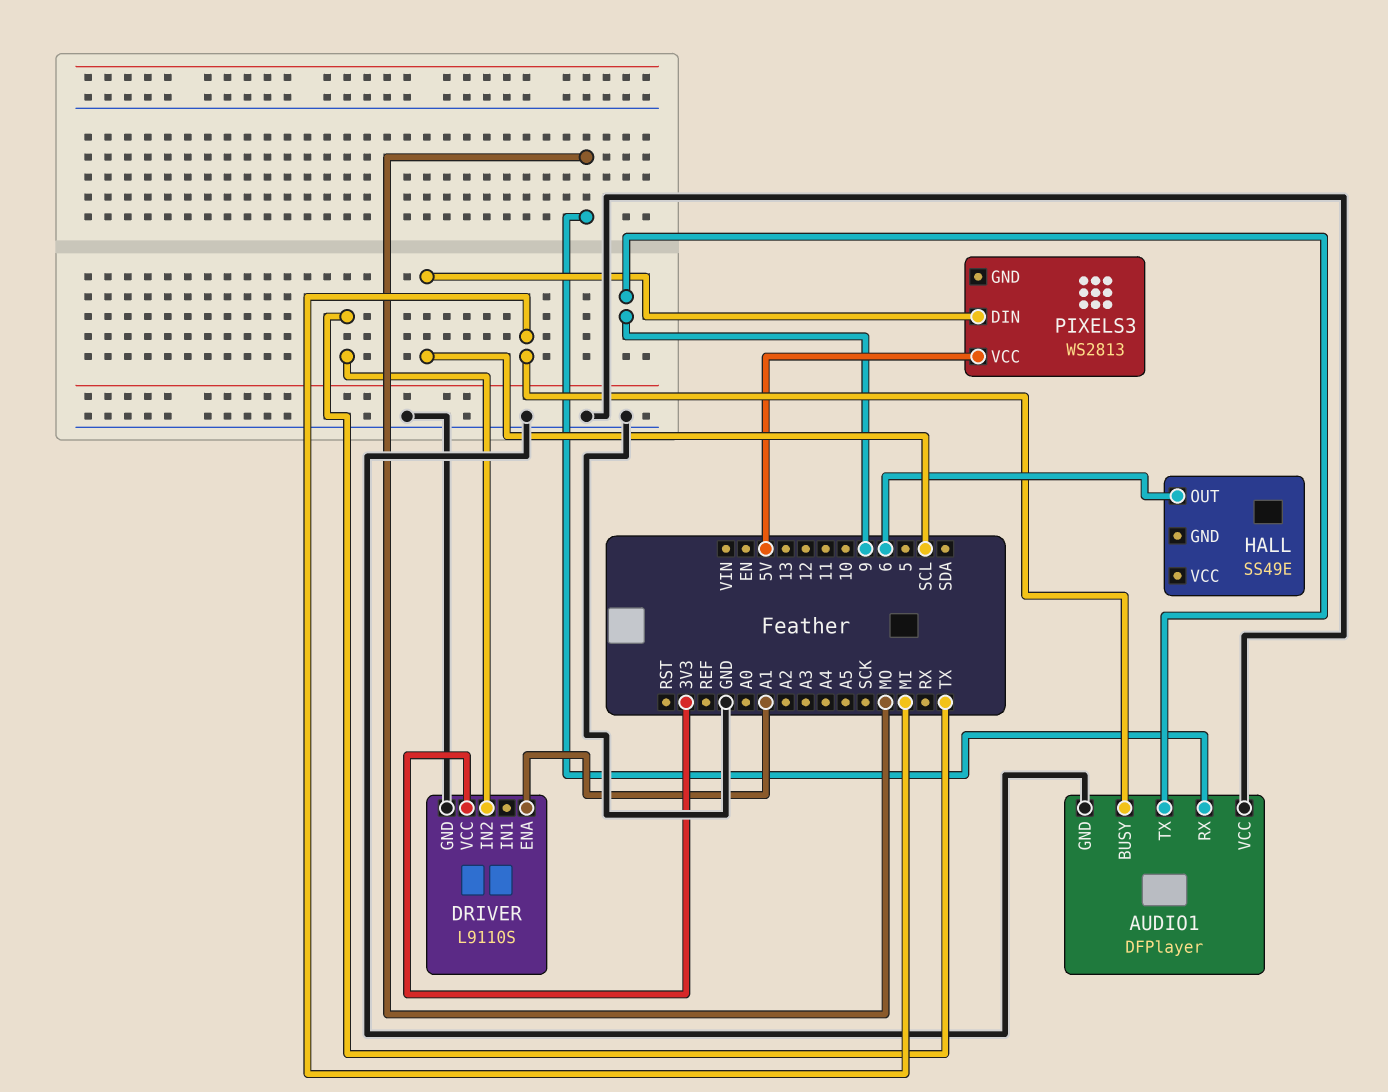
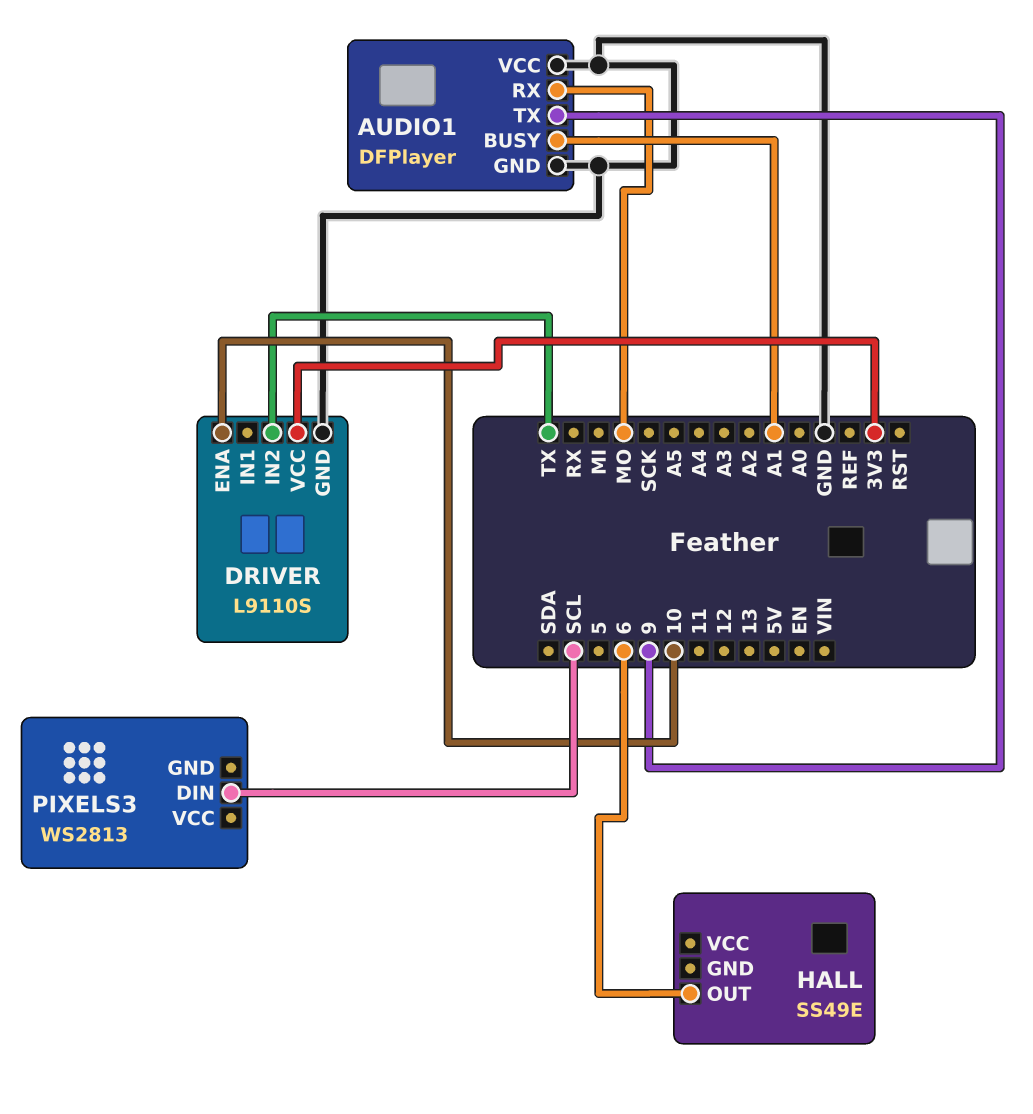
AUDIO1 pin BUSY: MI -> A1
DRIVER pin ENA: A1 -> 10
PIXELS3 pin VCC: 5V -> none

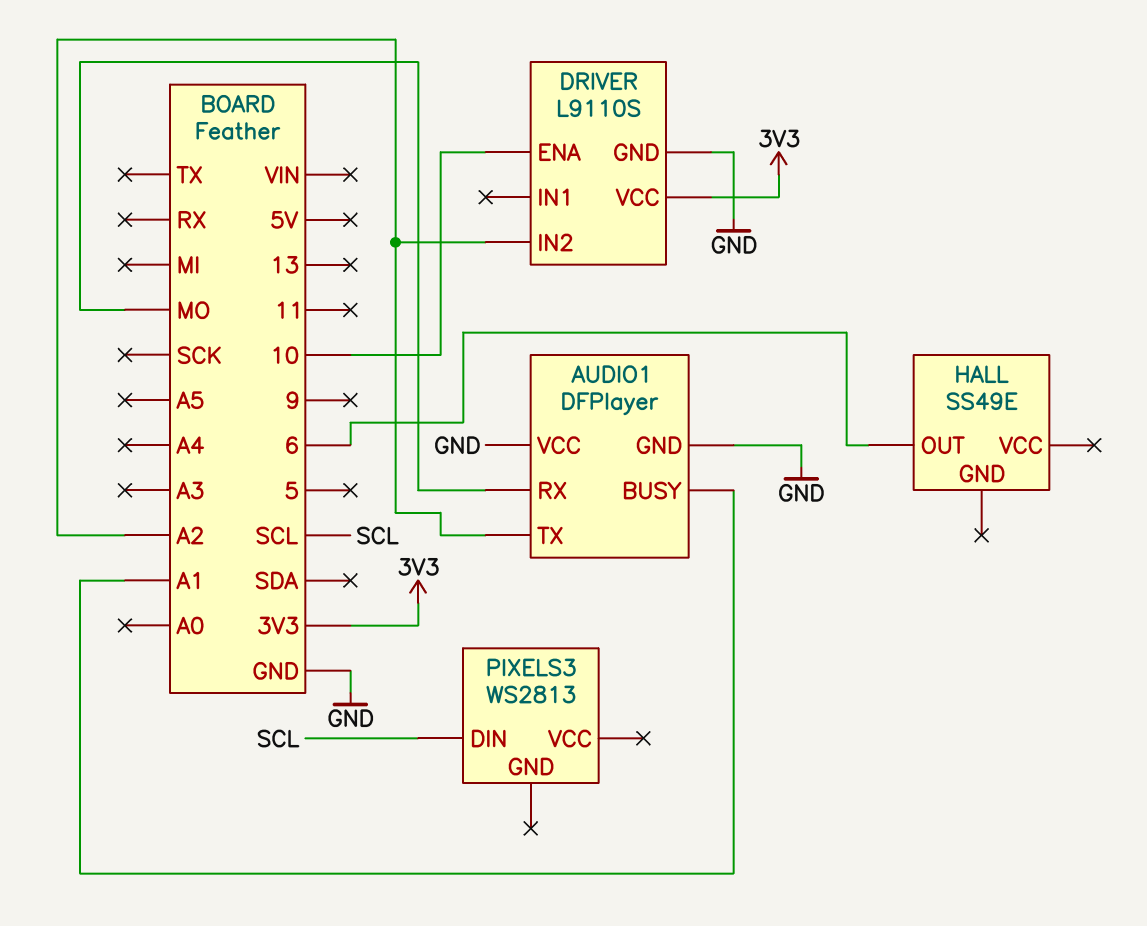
AUDIO1 pin TX: 9 -> A2
DRIVER pin IN2: TX -> A2

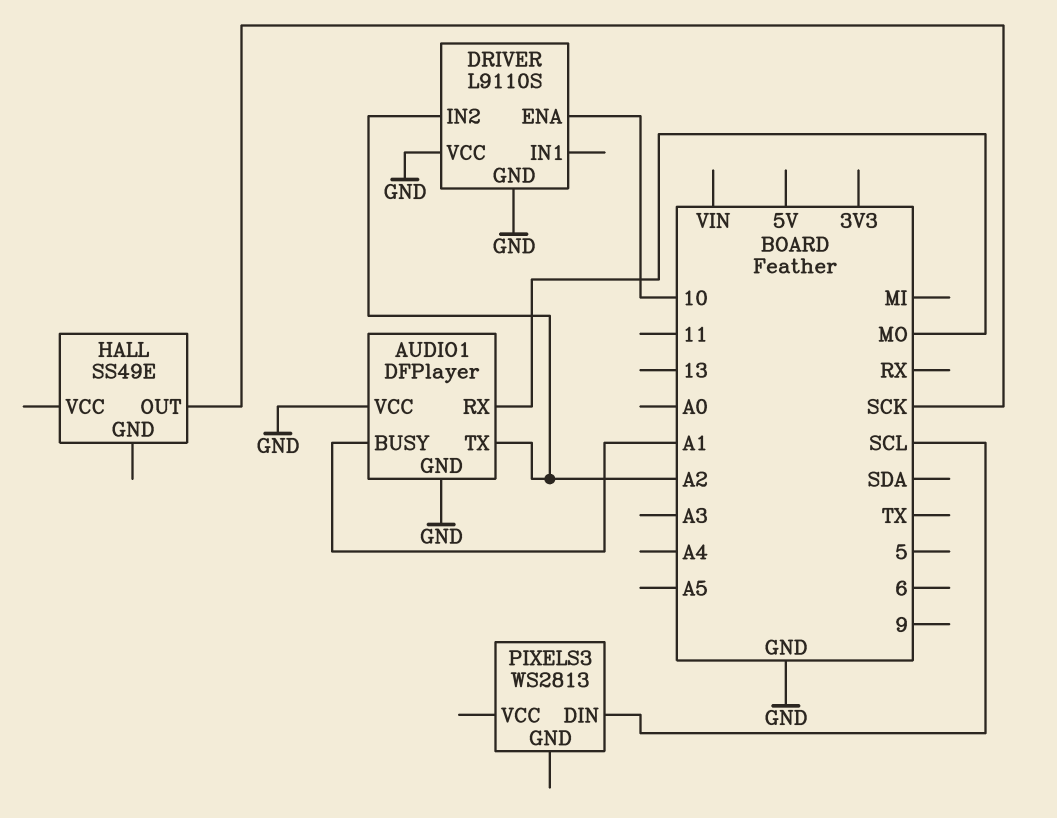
DRIVER pin VCC: 3V3 -> GND
HALL pin OUT: 6 -> SCK

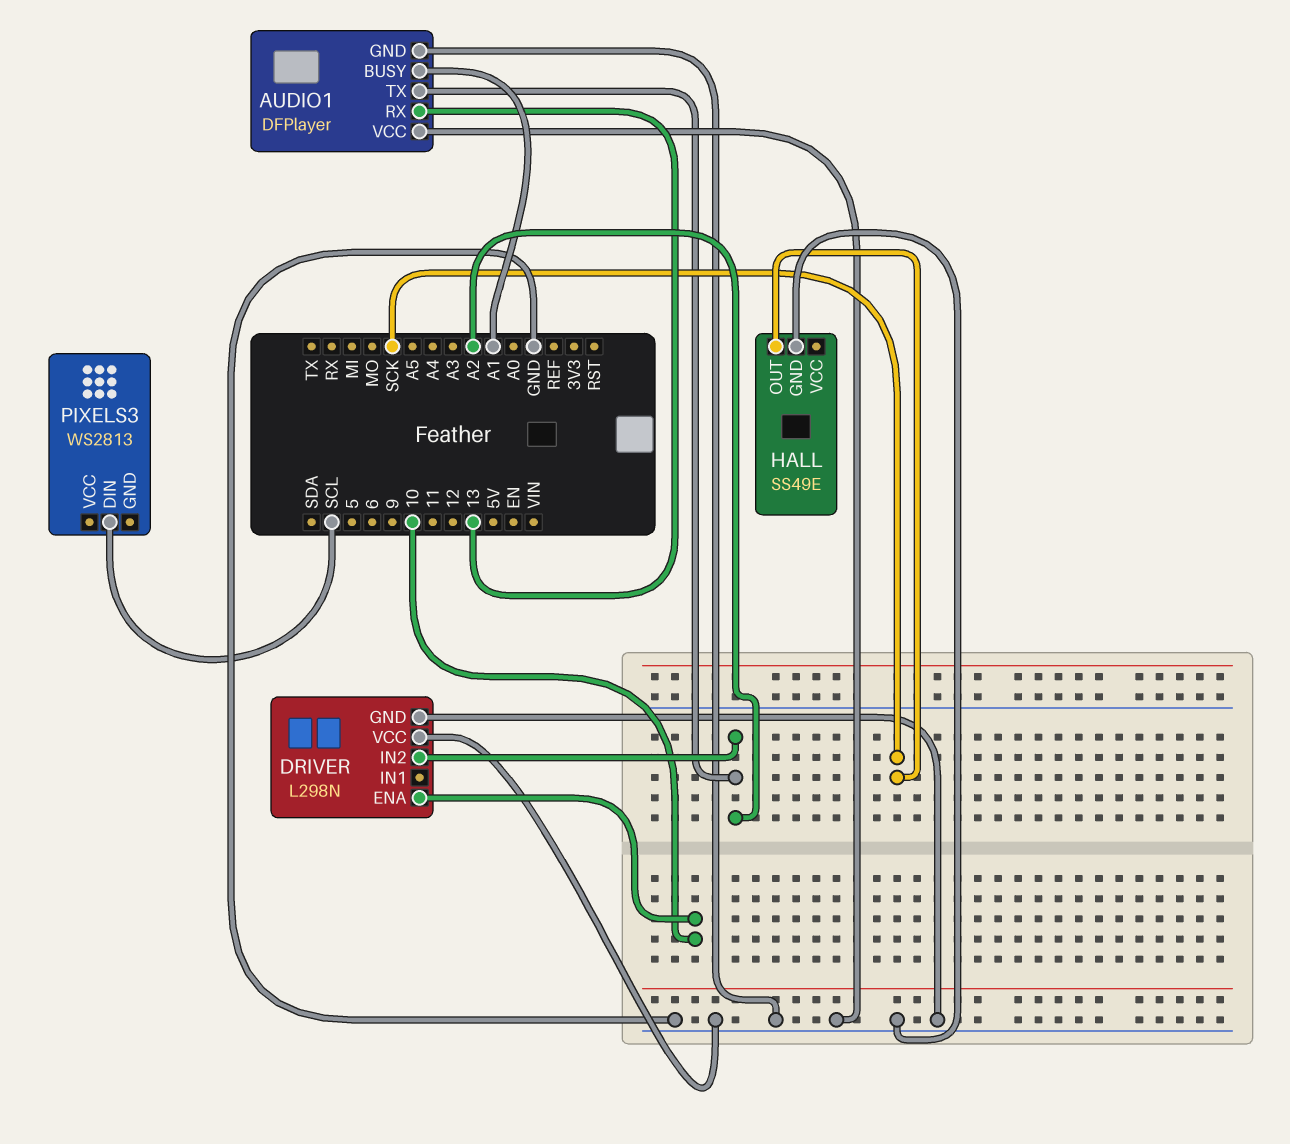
AUDIO1 pin RX: MO -> 13
DRIVER: L9110S -> L298N
HALL pin GND: none -> GND

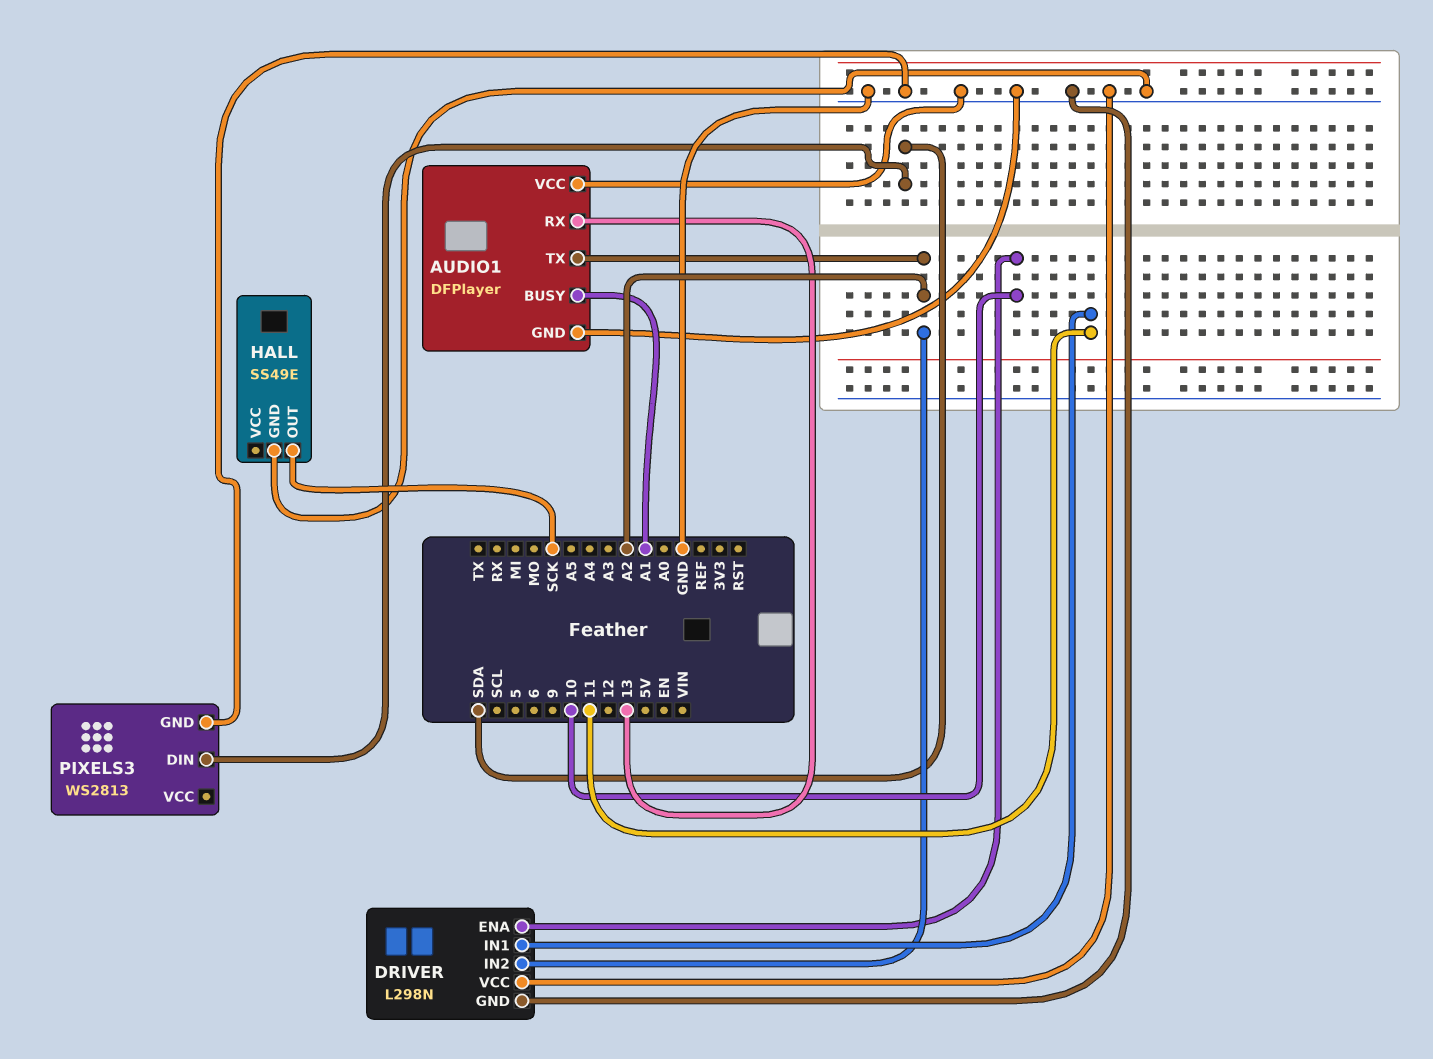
DRIVER pin IN1: none -> 11
PIXELS3 pin DIN: SCL -> SDA
PIXELS3 pin GND: none -> GND

